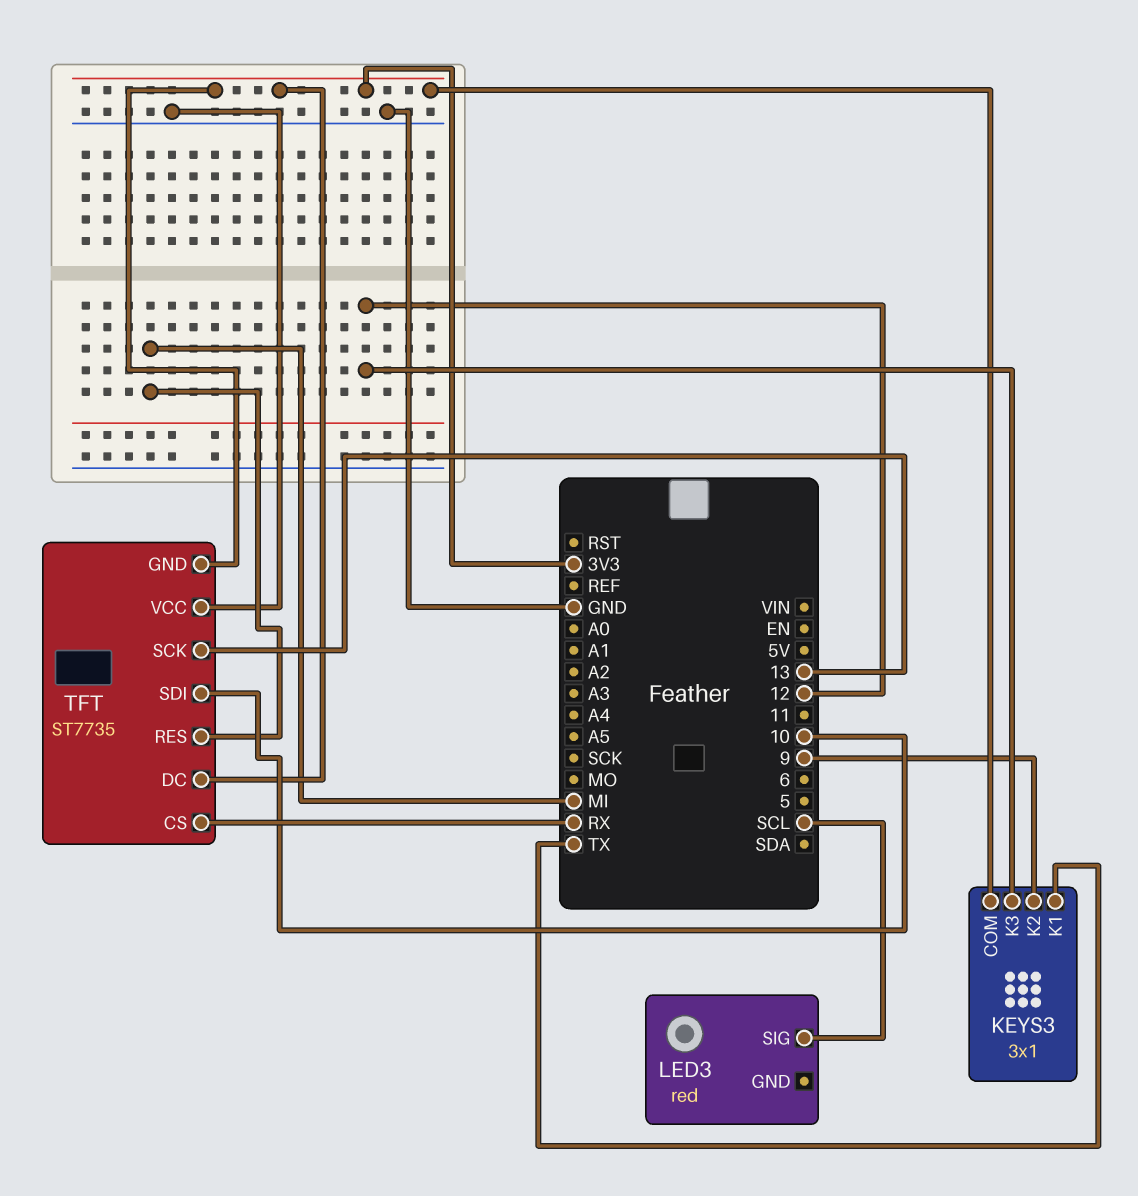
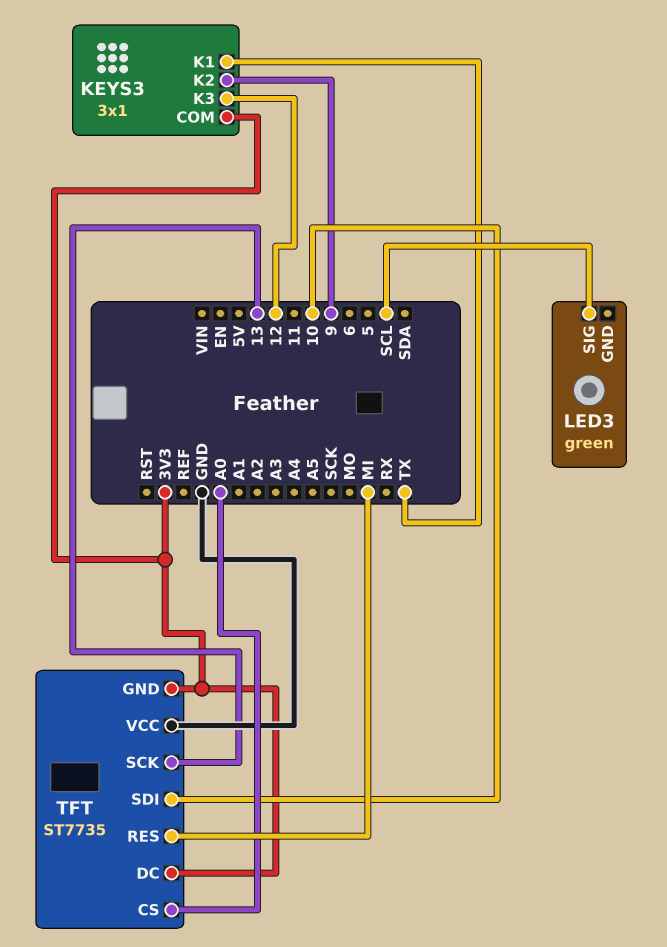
LED3: red -> green
TFT pin CS: RX -> A0

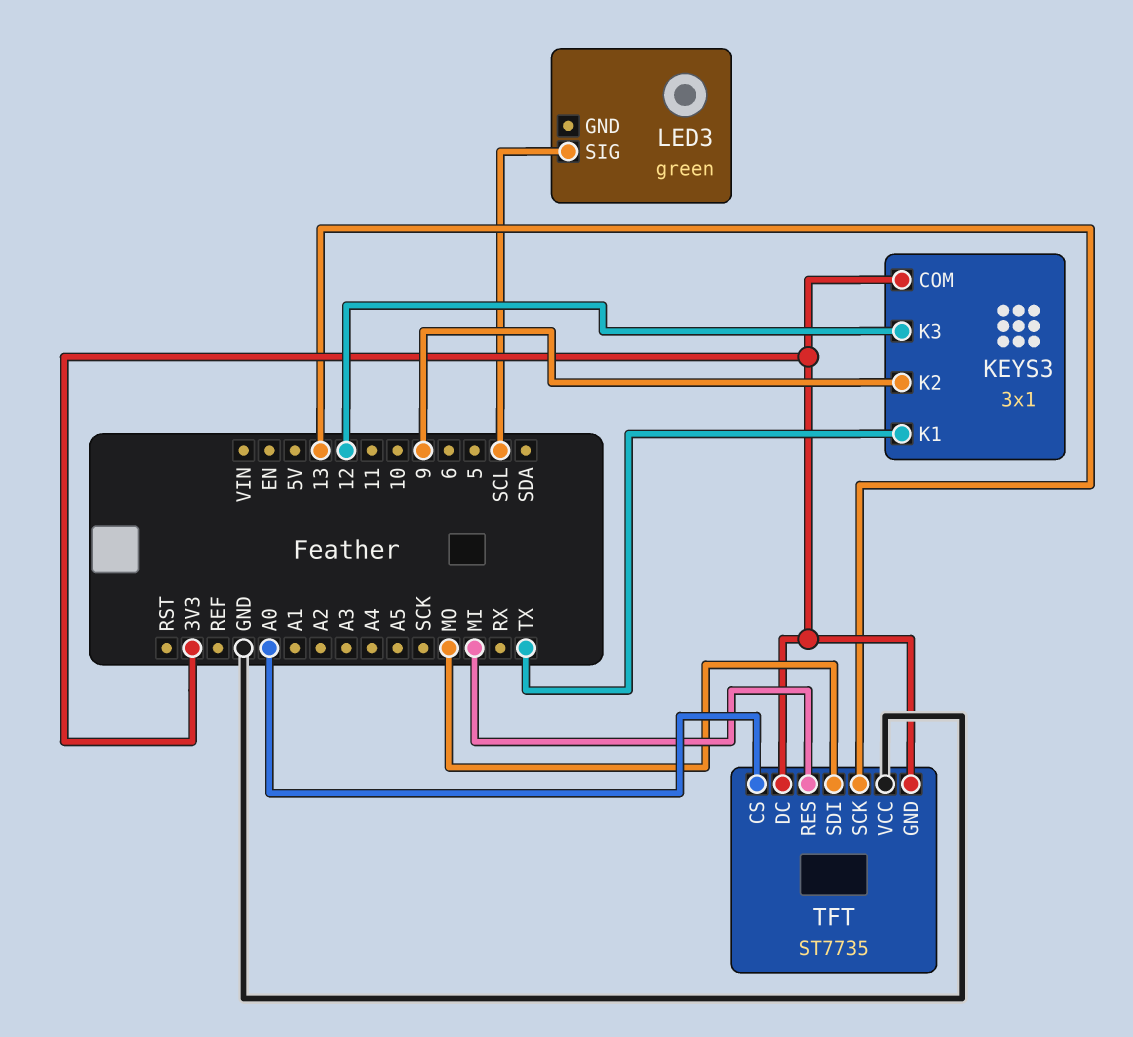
TFT pin SDI: 10 -> MO

